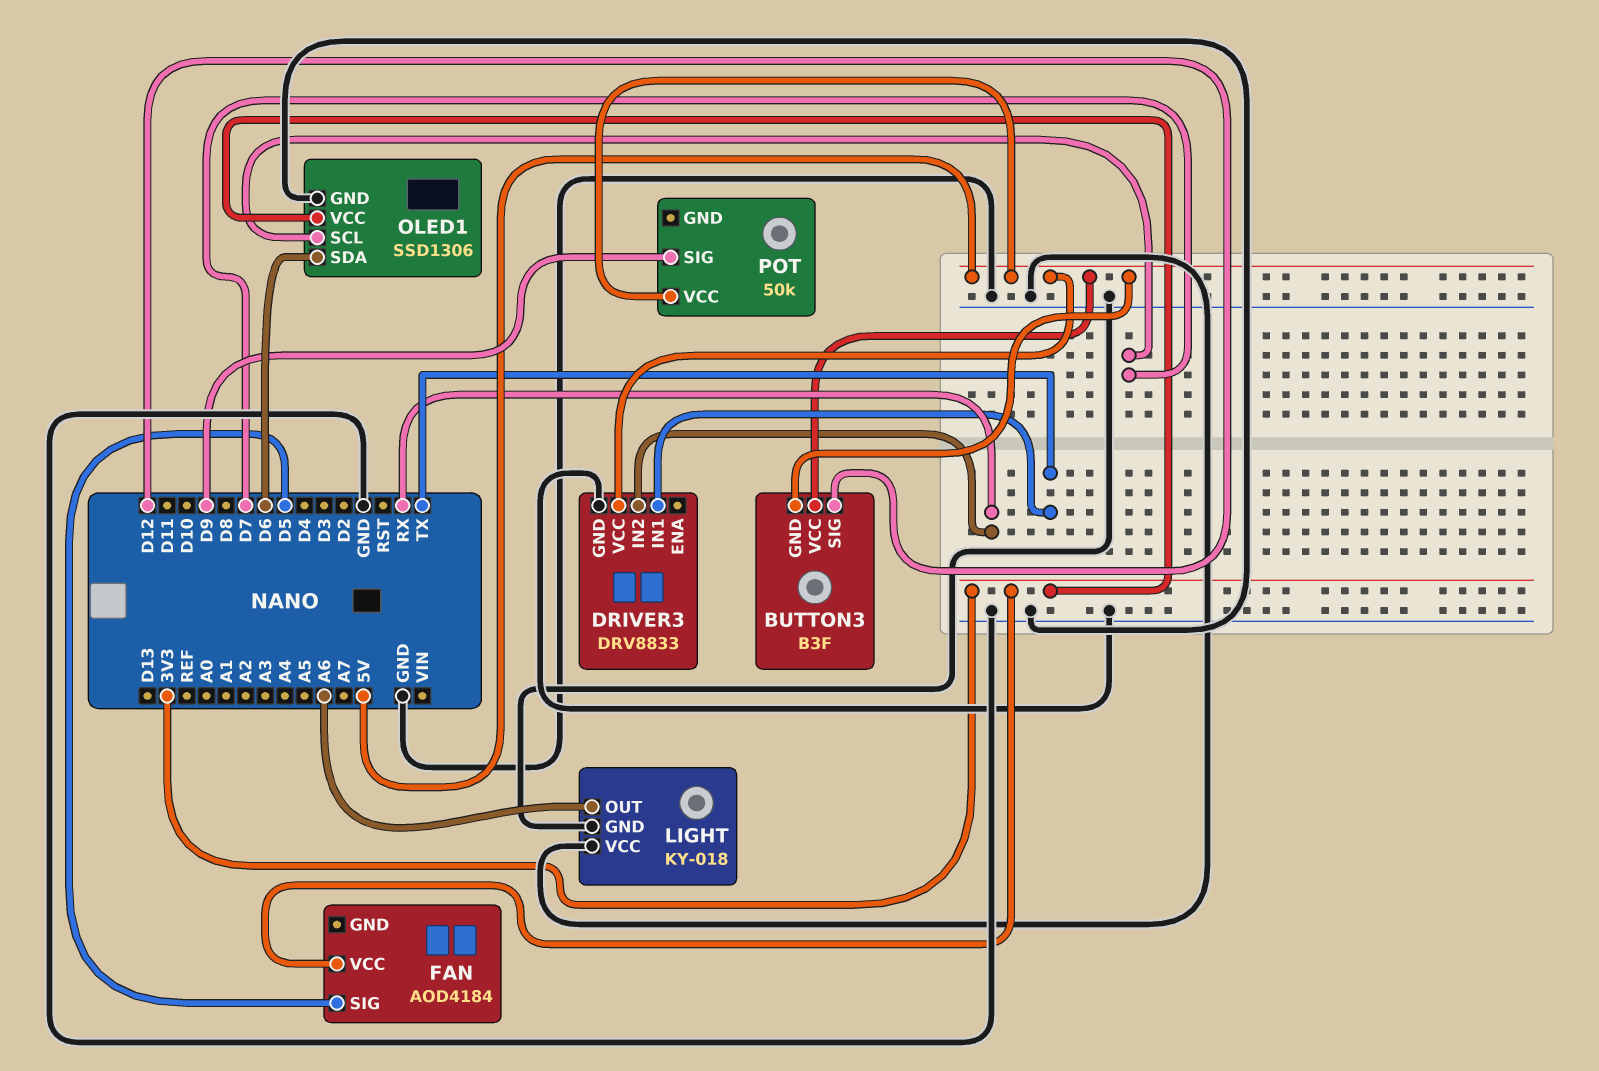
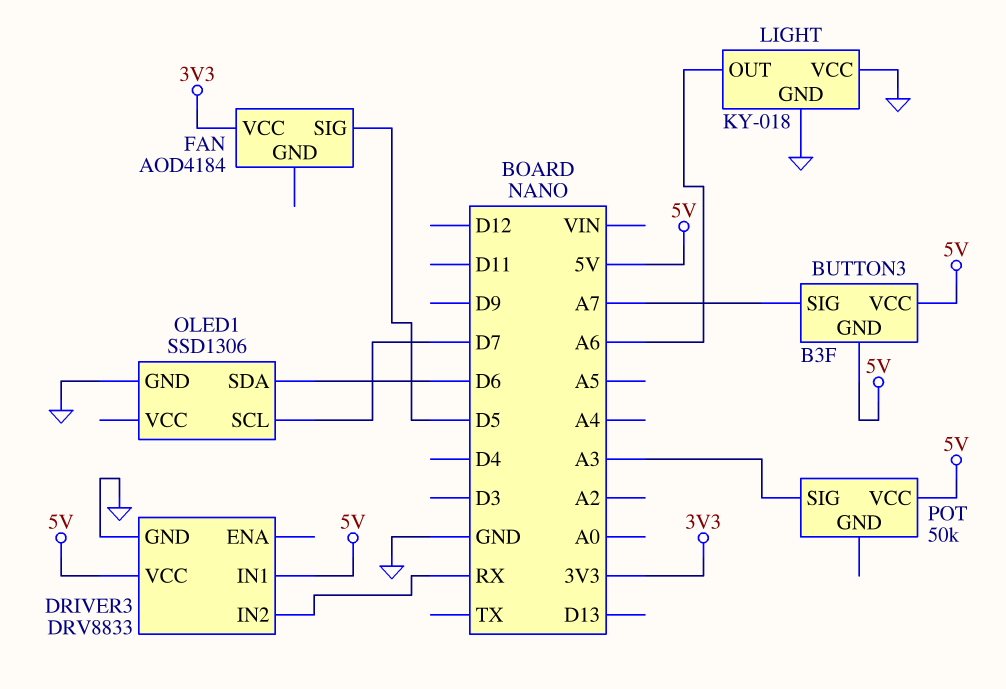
BUTTON3 pin SIG: D12 -> A7
DRIVER3 pin IN1: TX -> 5V
OLED1 pin VCC: 3V3 -> none
POT pin SIG: D9 -> A3

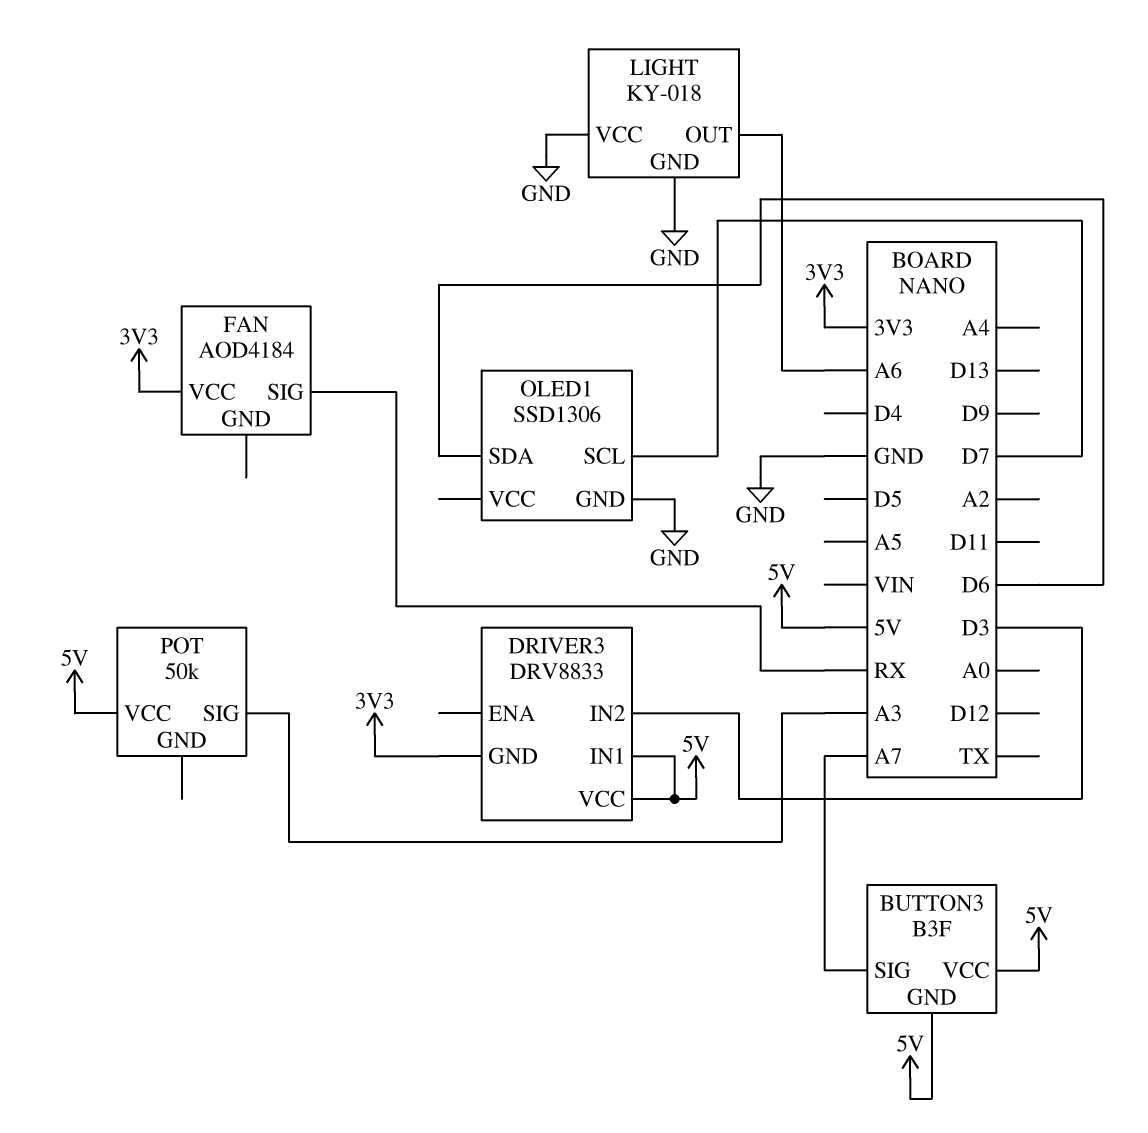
DRIVER3 pin GND: GND -> 3V3
DRIVER3 pin IN2: RX -> D3
FAN pin SIG: D5 -> RX

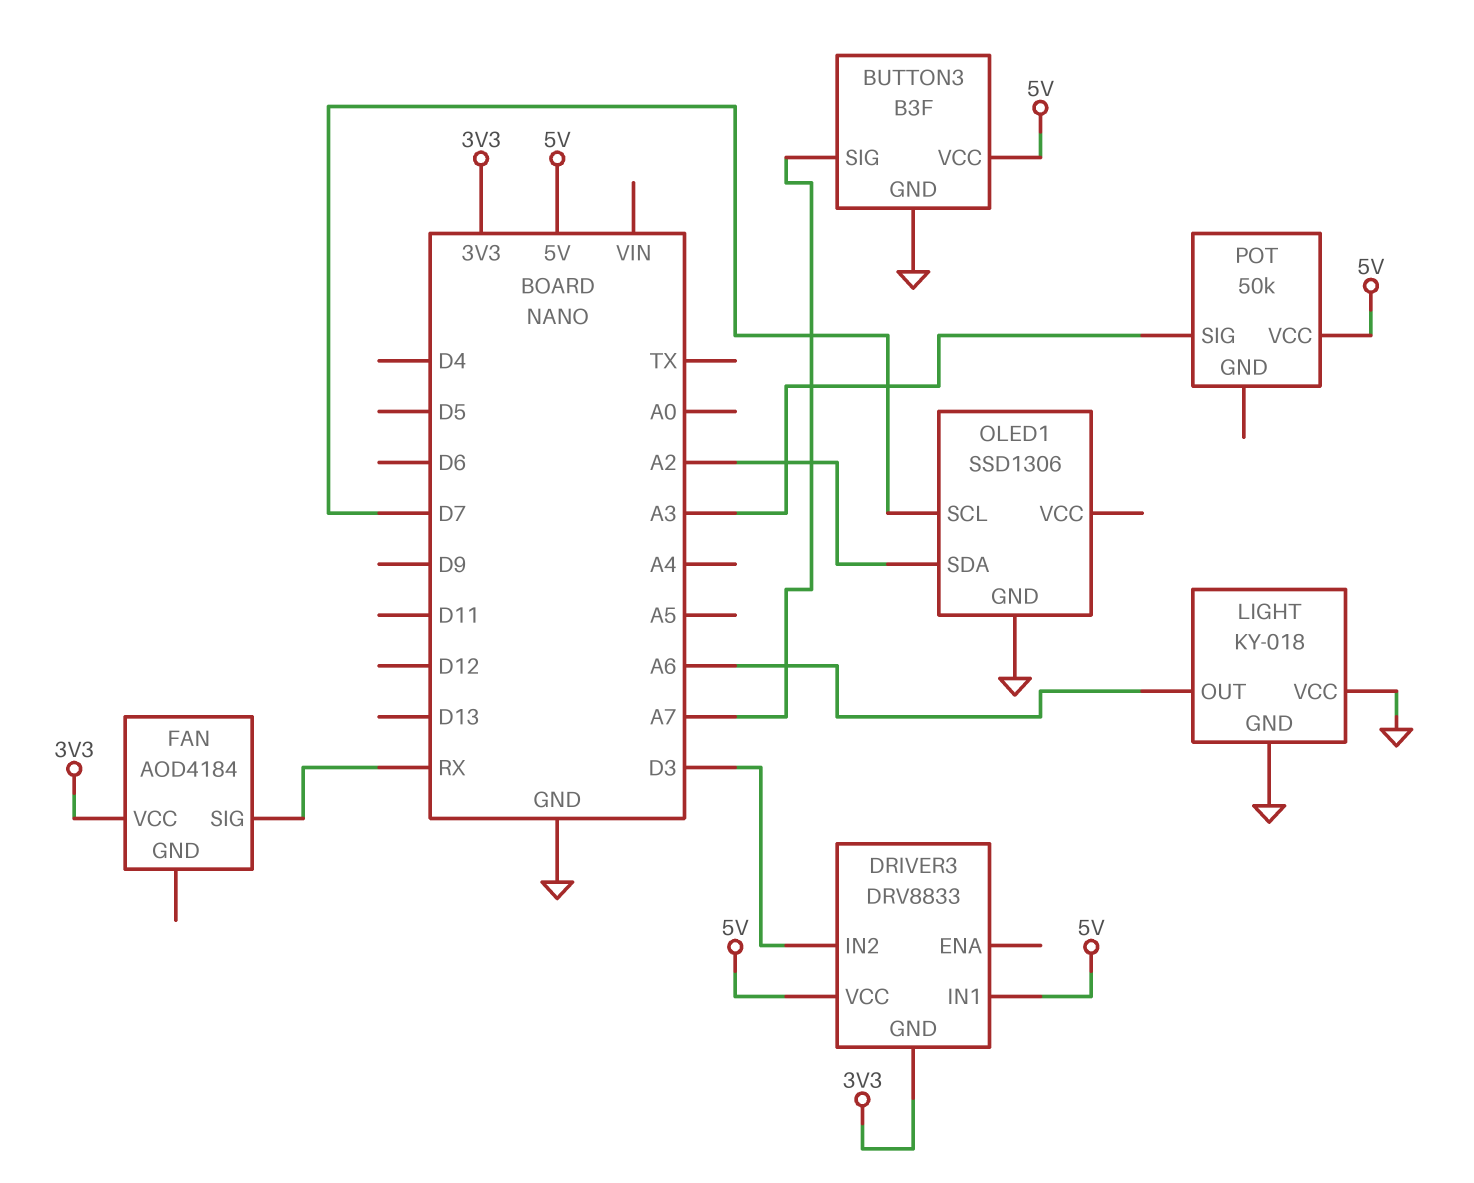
BUTTON3 pin GND: 5V -> GND
OLED1 pin SDA: D6 -> A2

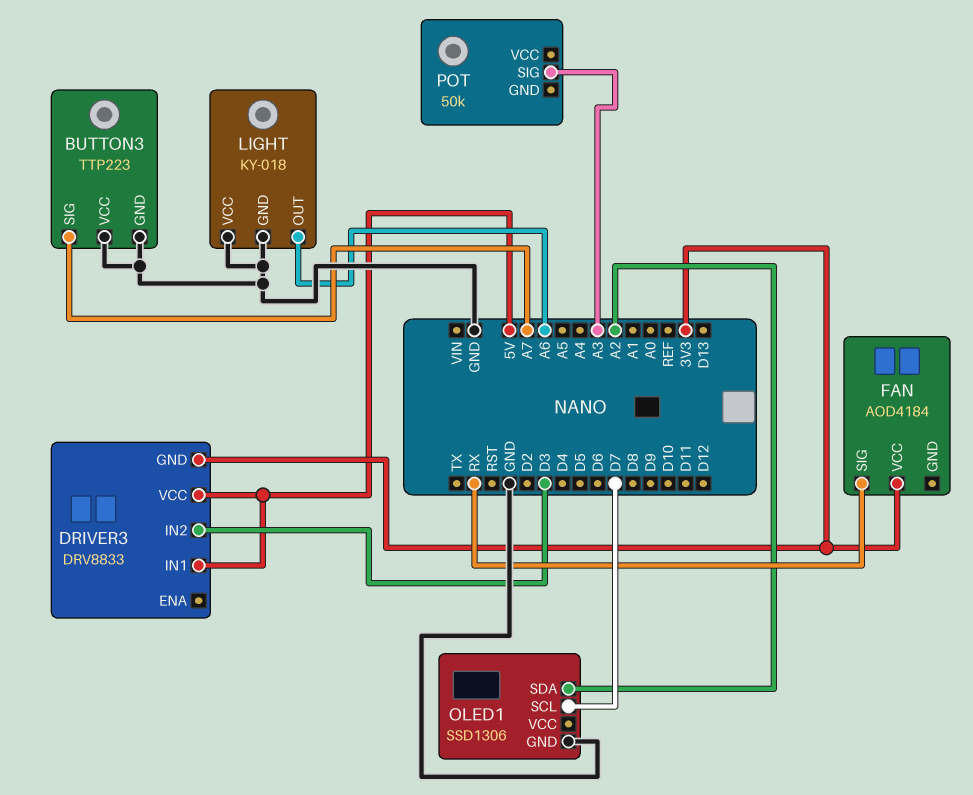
BUTTON3: B3F -> TTP223
BUTTON3 pin VCC: 5V -> GND
POT pin VCC: 5V -> none

